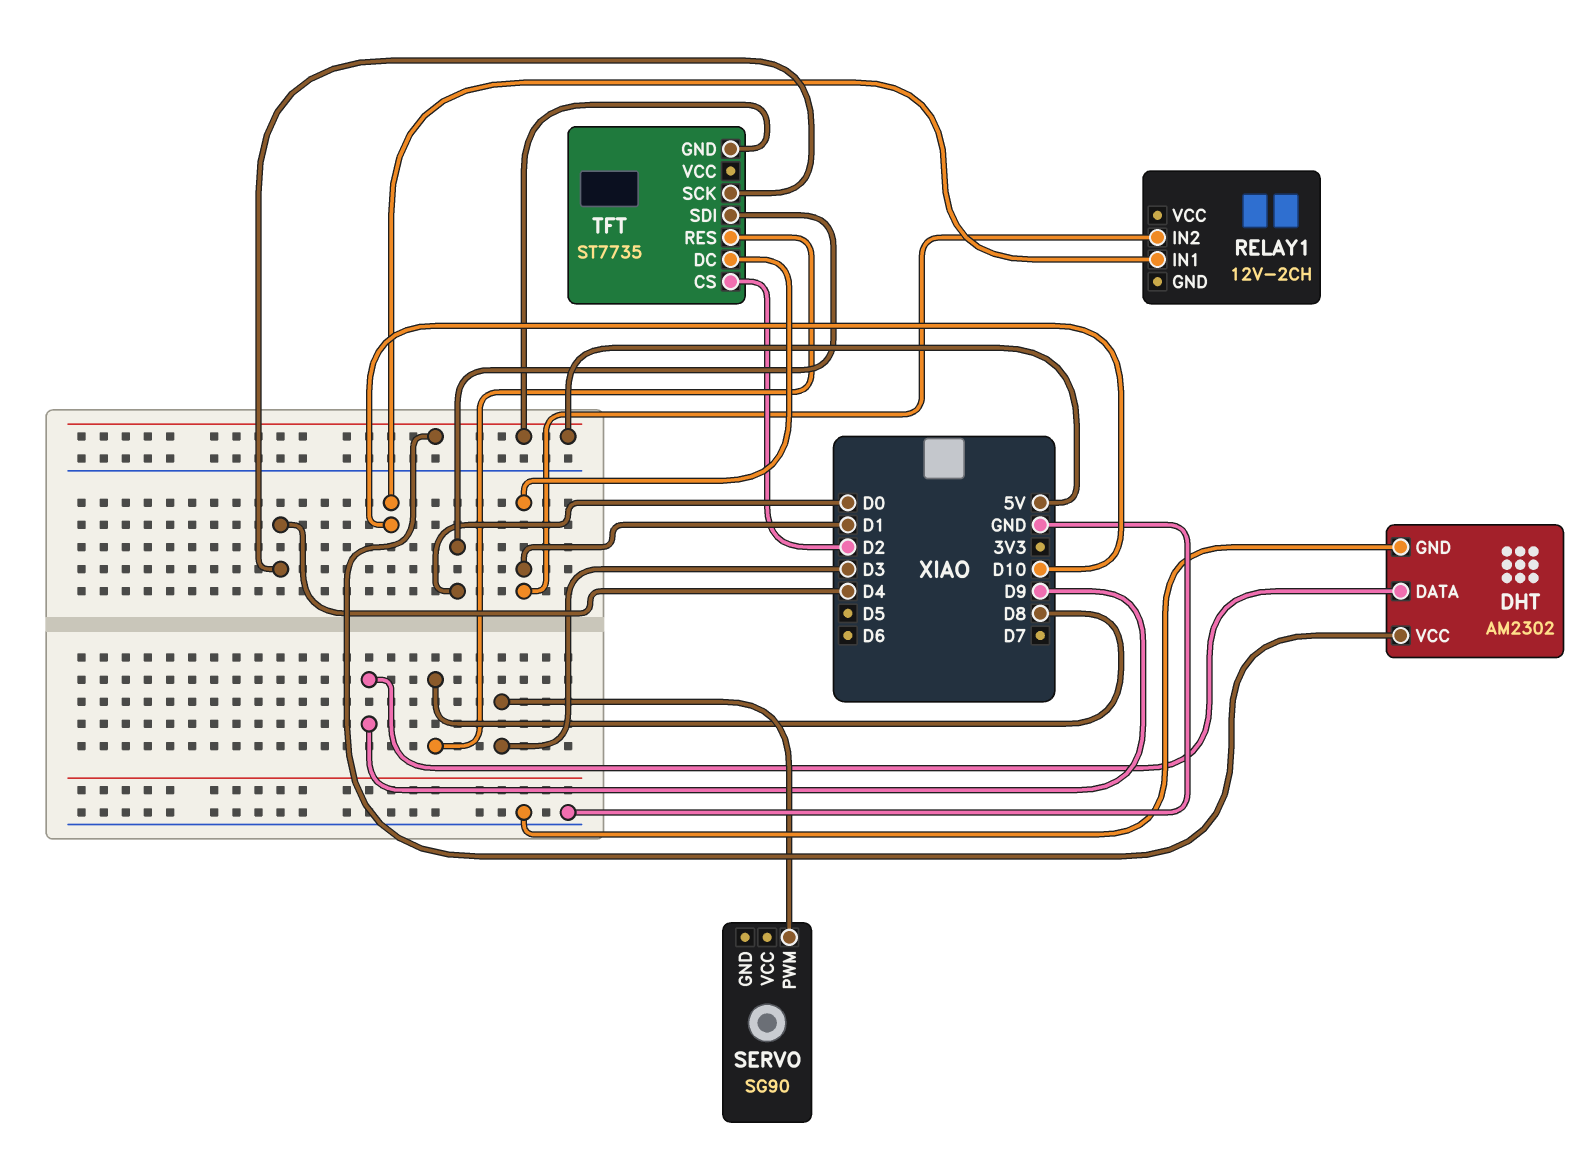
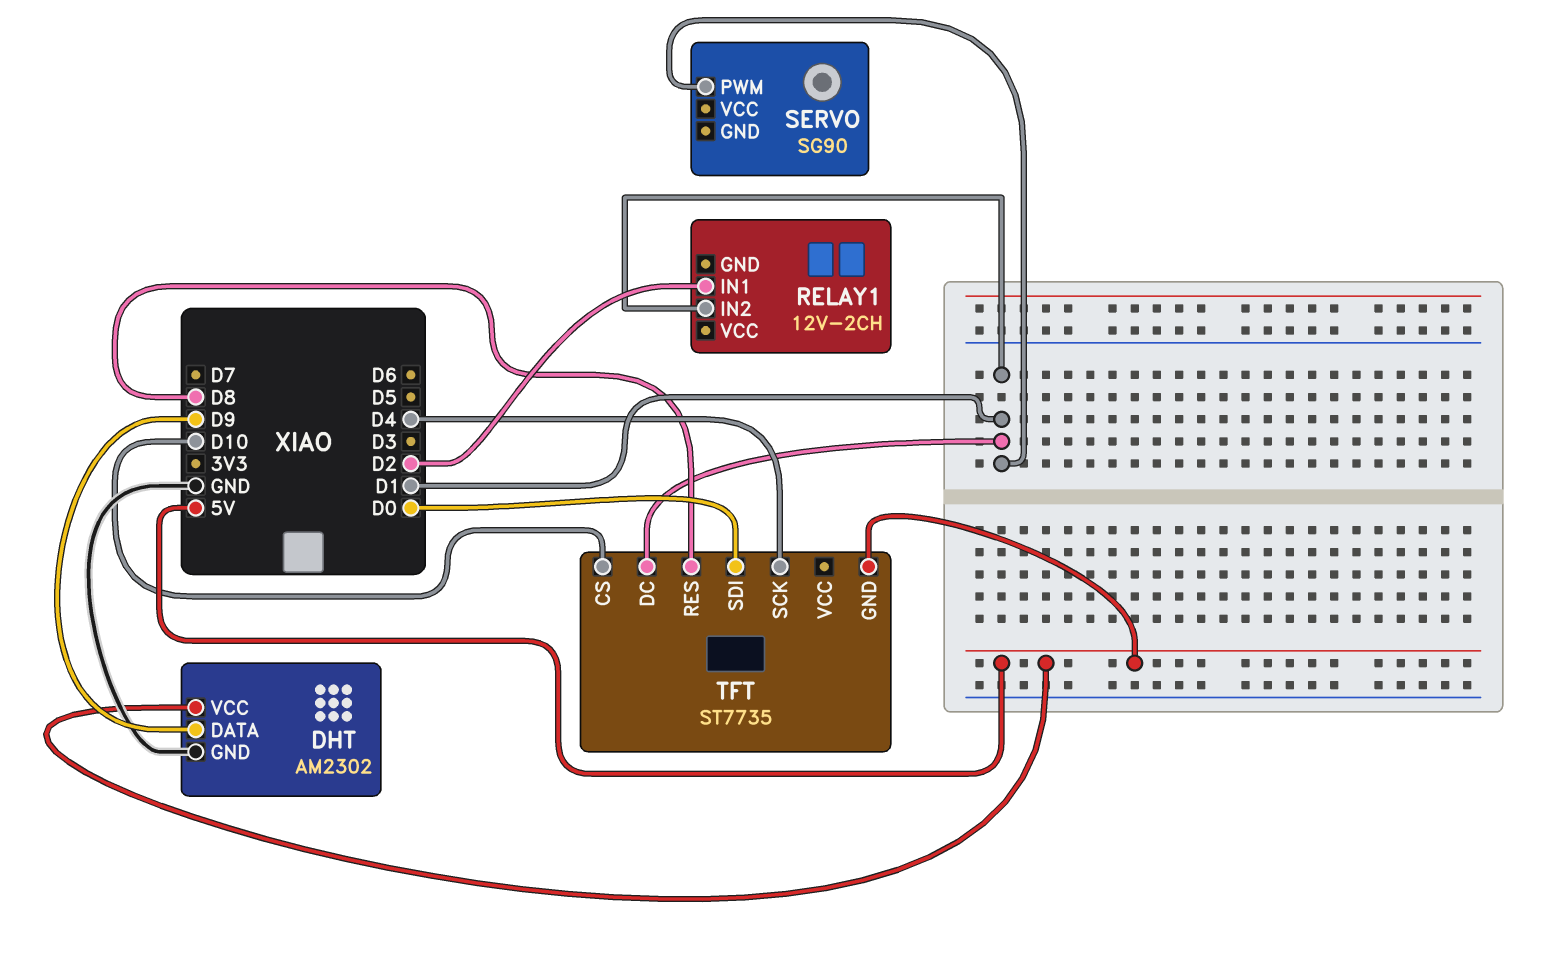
RELAY1 pin IN1: D10 -> D2
SERVO pin PWM: D3 -> D1
TFT pin CS: D2 -> D10

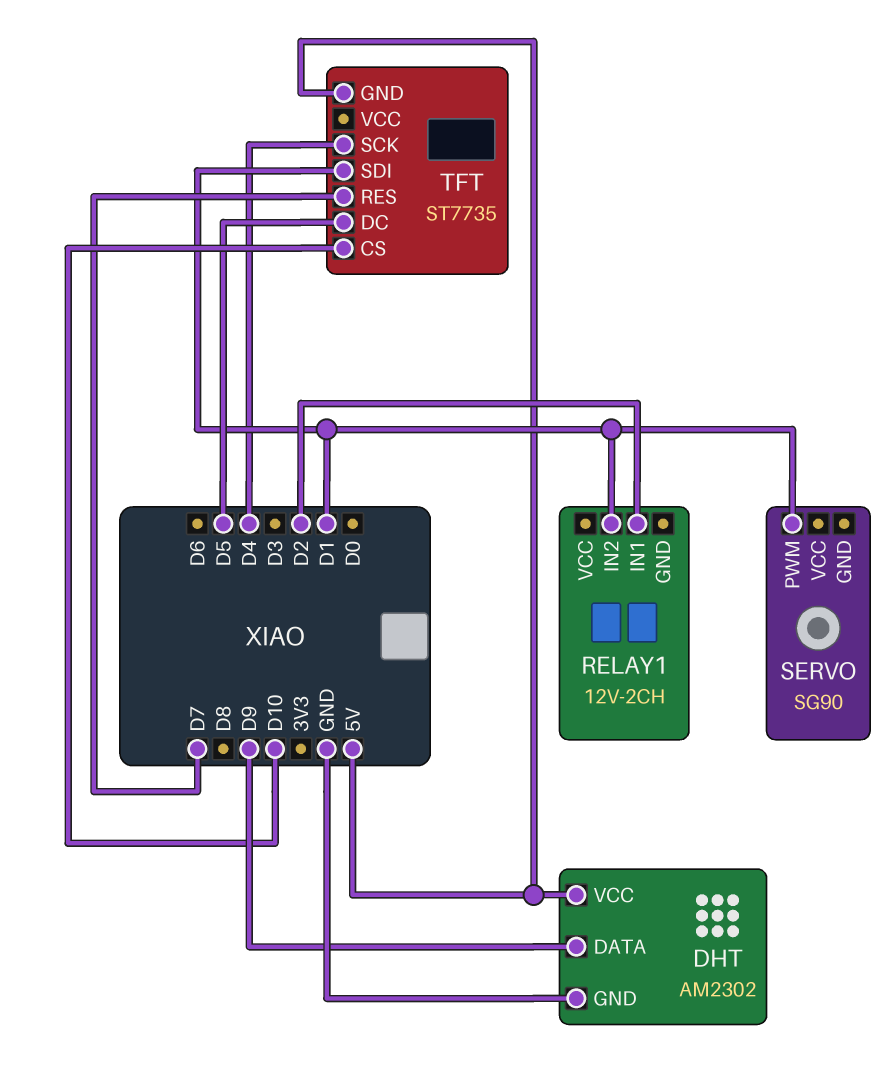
TFT pin DC: D1 -> D5
TFT pin RES: D8 -> D7
TFT pin SDI: D0 -> D1

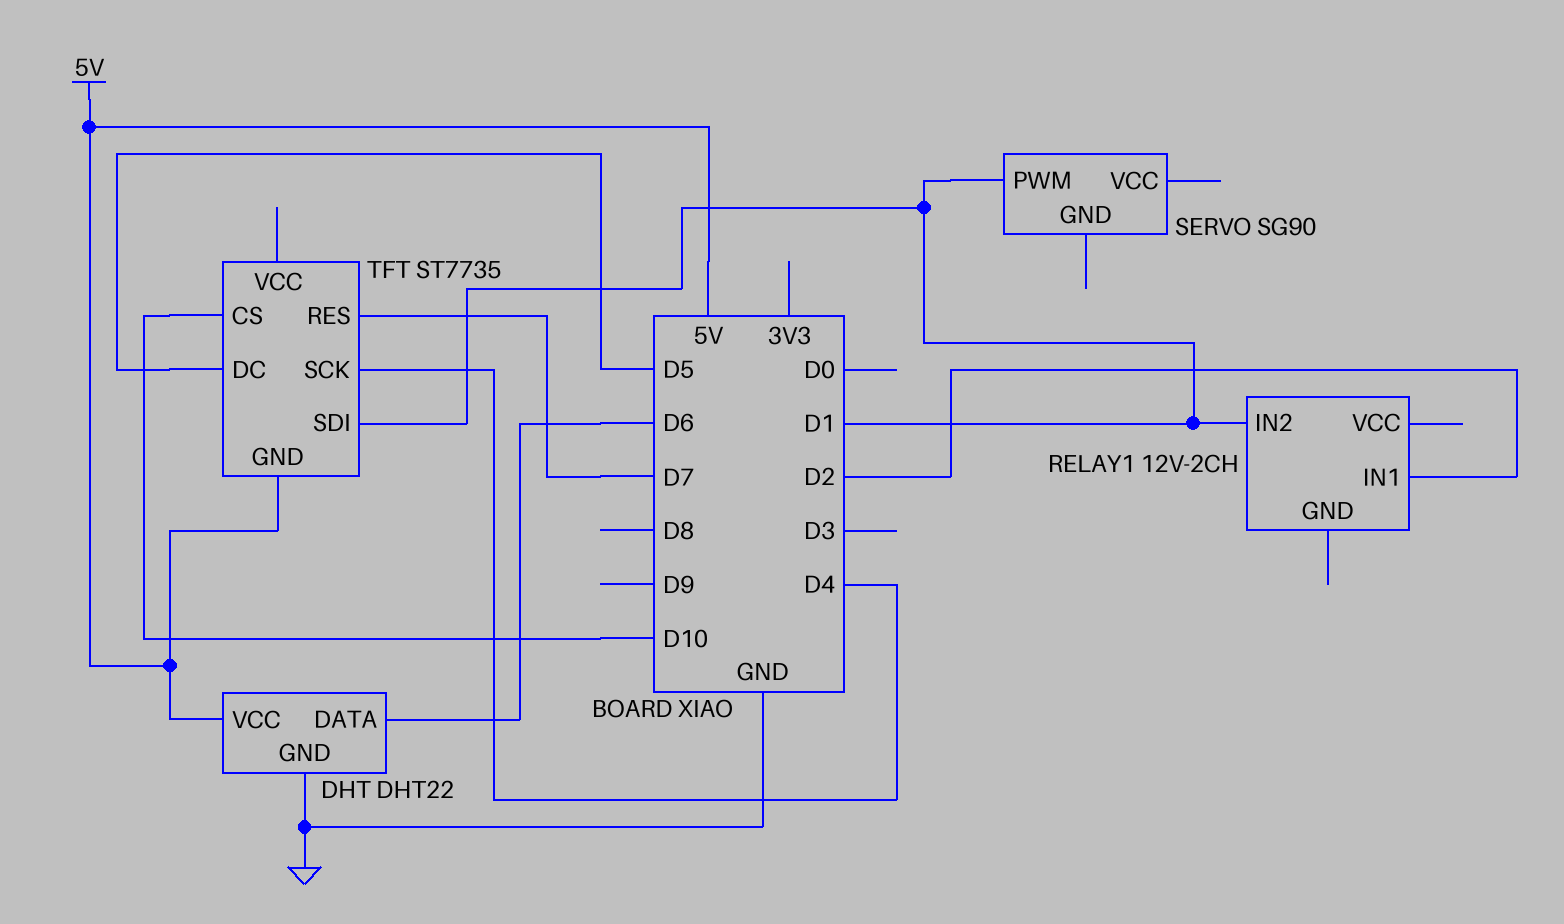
DHT: AM2302 -> DHT22
DHT pin DATA: D9 -> D6

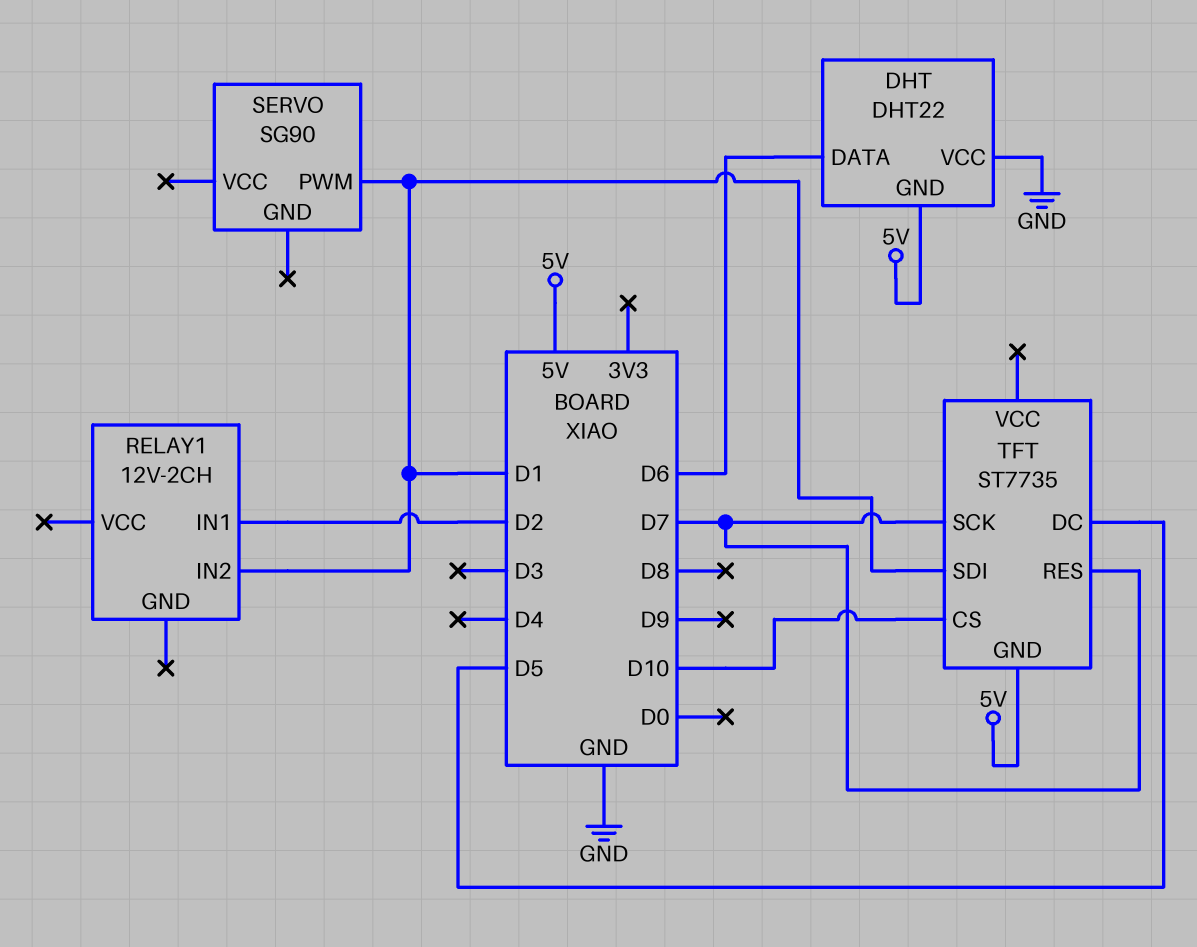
DHT pin GND: GND -> 5V
DHT pin VCC: 5V -> GND
TFT pin SCK: D4 -> D7

